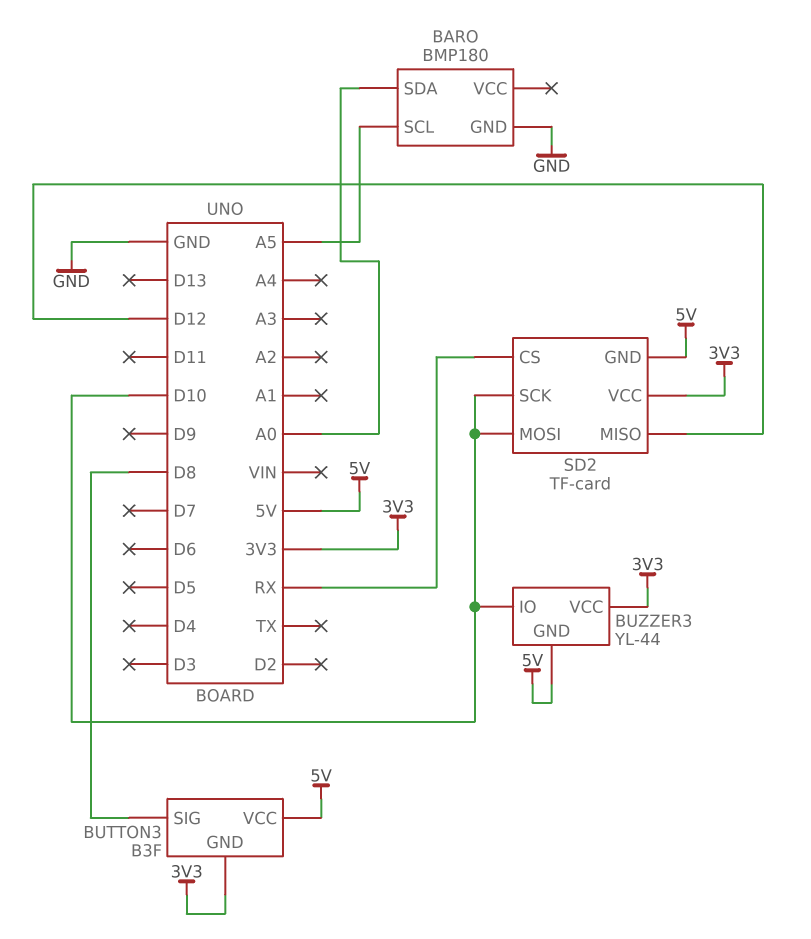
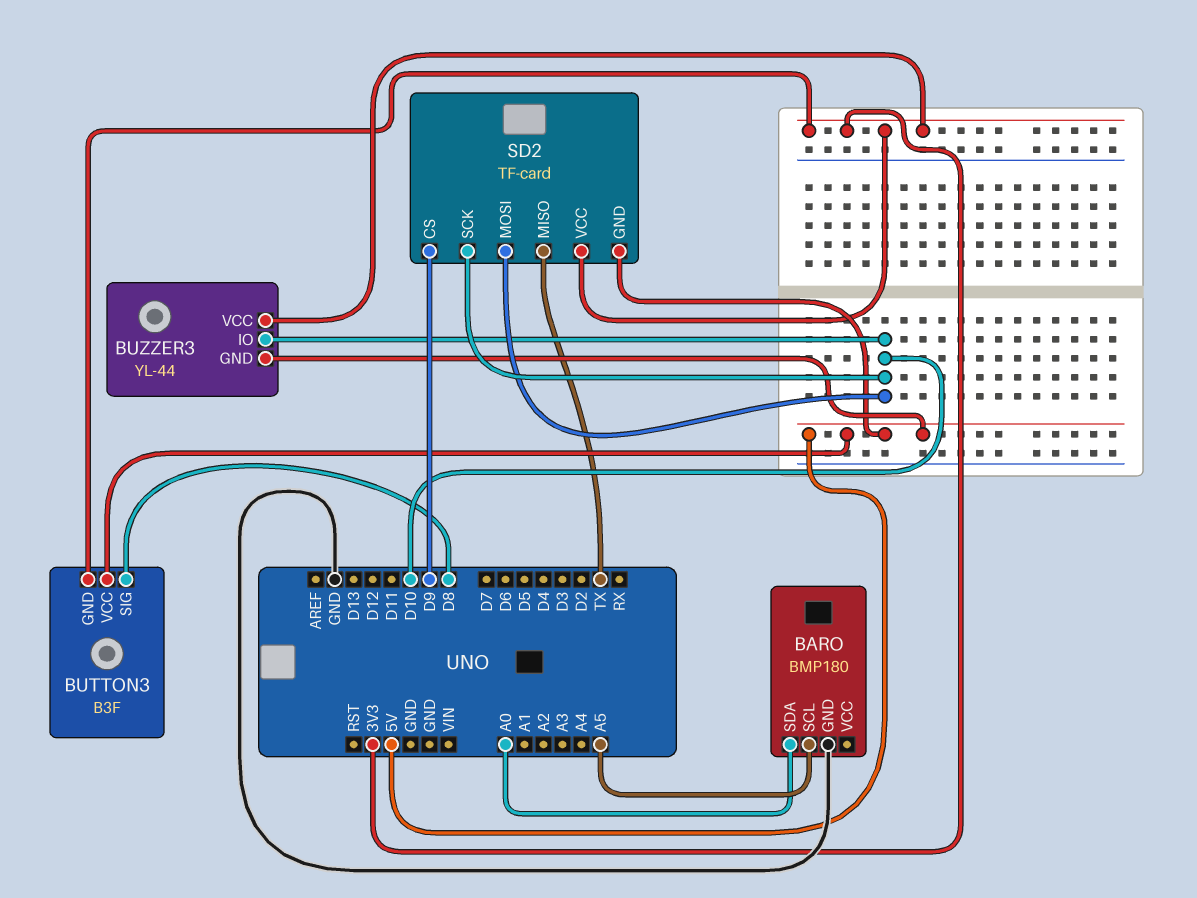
SD2 pin CS: RX -> D9
SD2 pin MISO: D12 -> TX

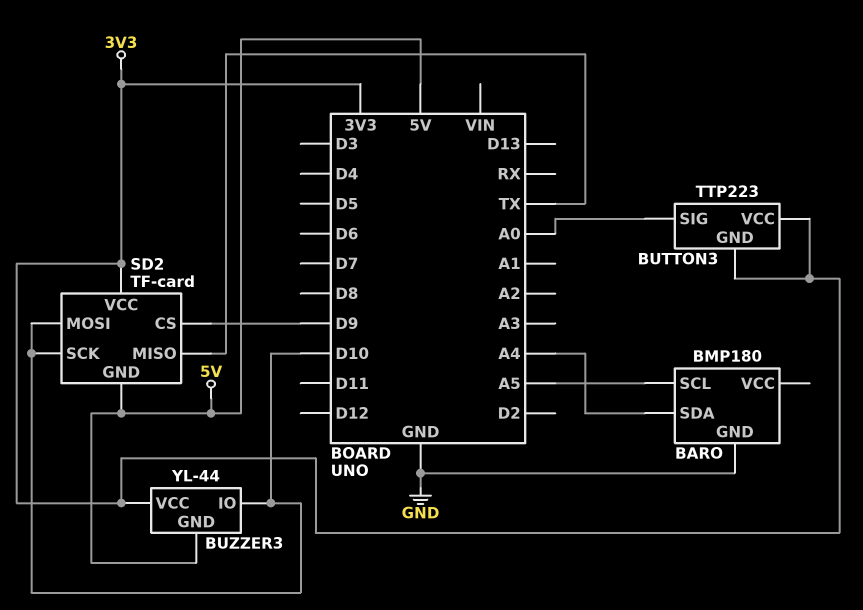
BARO pin SDA: A0 -> A4
BUTTON3: B3F -> TTP223
BUTTON3 pin SIG: D8 -> A0
BUTTON3 pin VCC: 5V -> 3V3

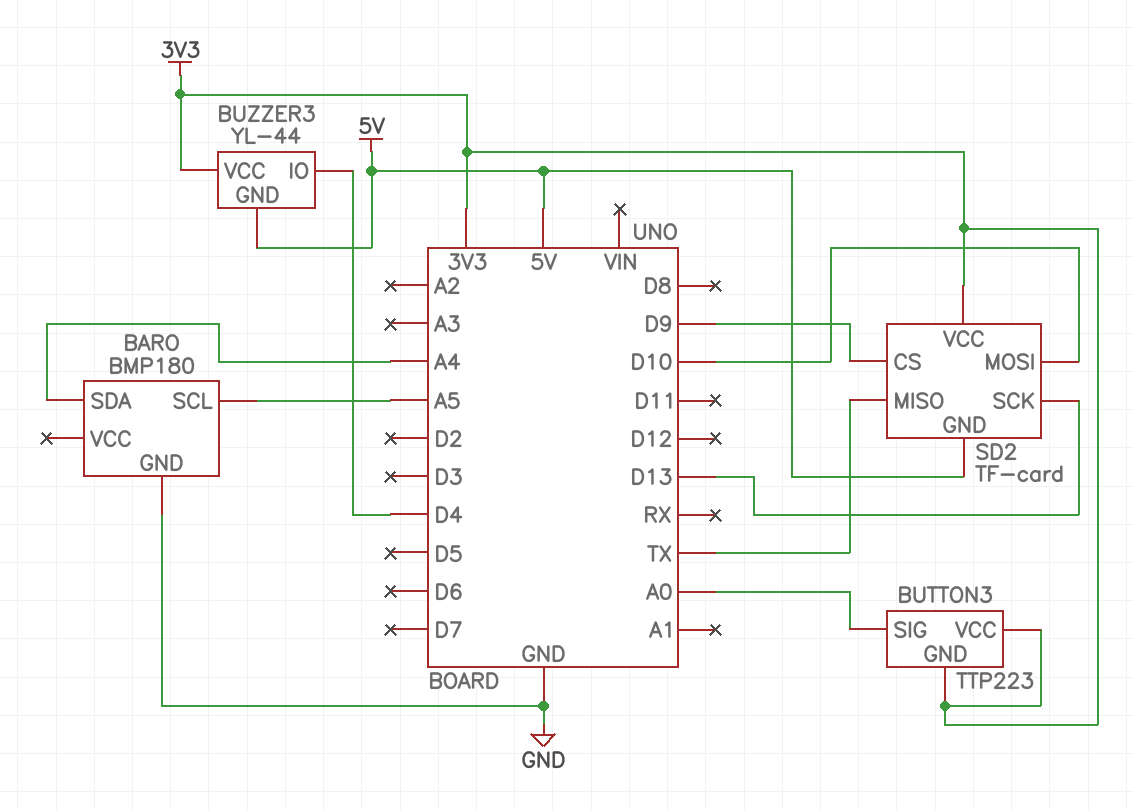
BUZZER3 pin IO: D10 -> D4
SD2 pin SCK: D10 -> D13

